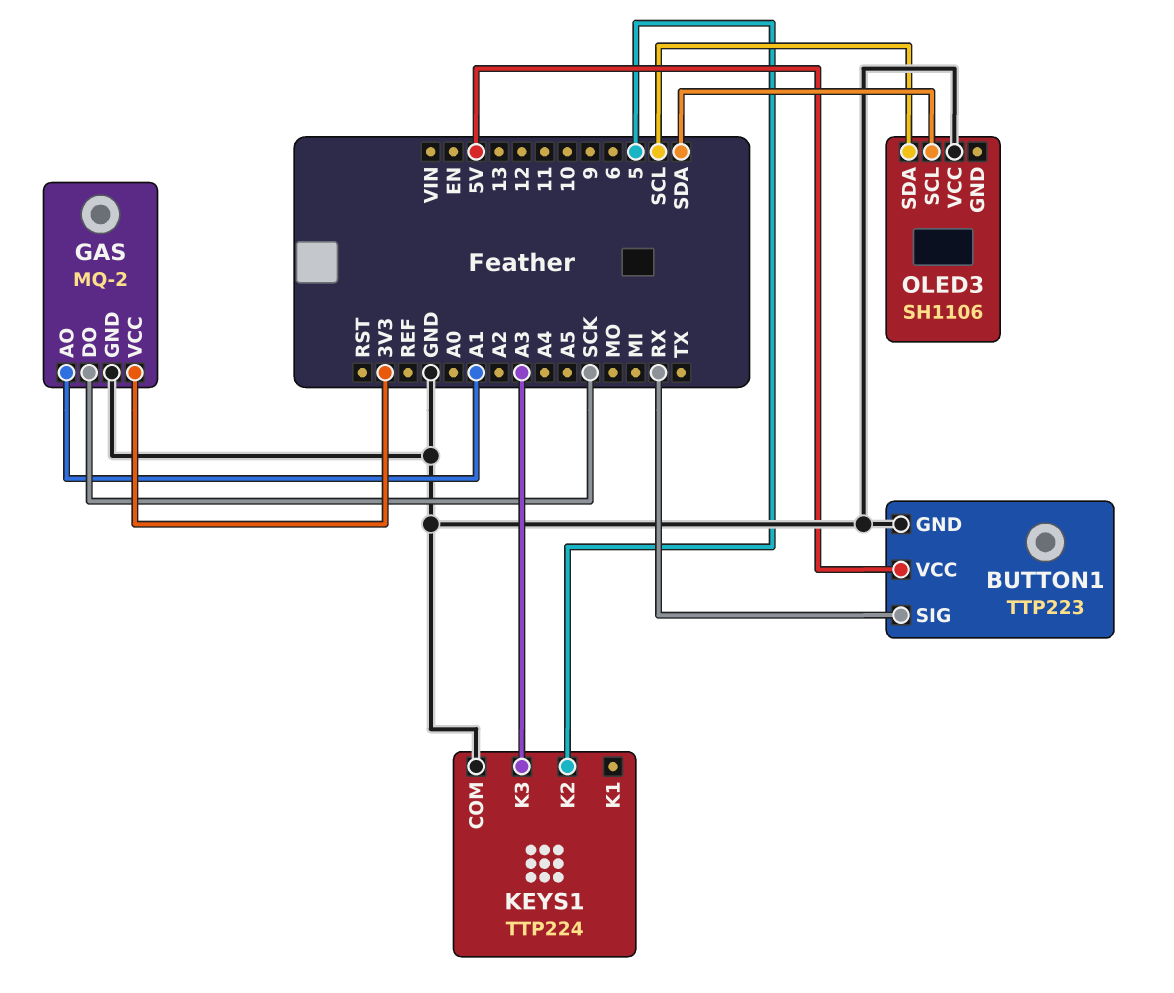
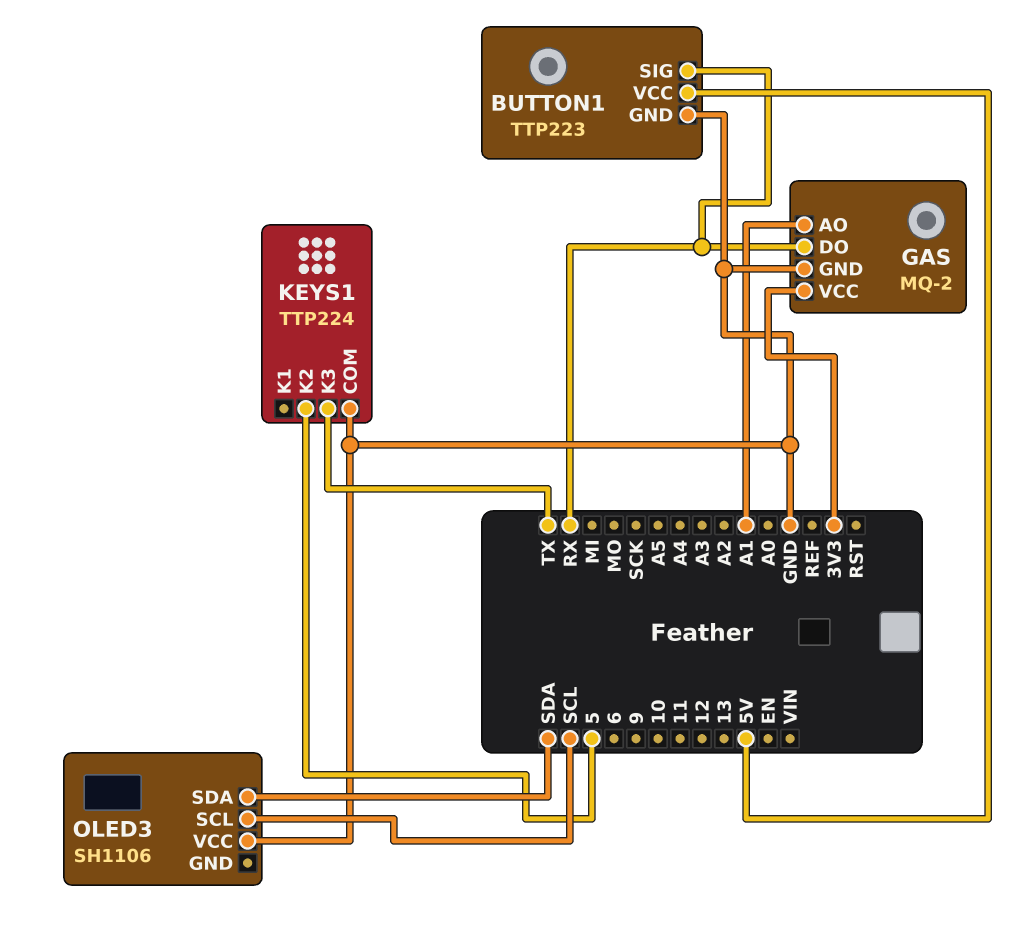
GAS pin DO: SCK -> RX
KEYS1 pin K3: A3 -> TX
OLED3 pin SCL: SDA -> SCL
OLED3 pin SDA: SCL -> SDA

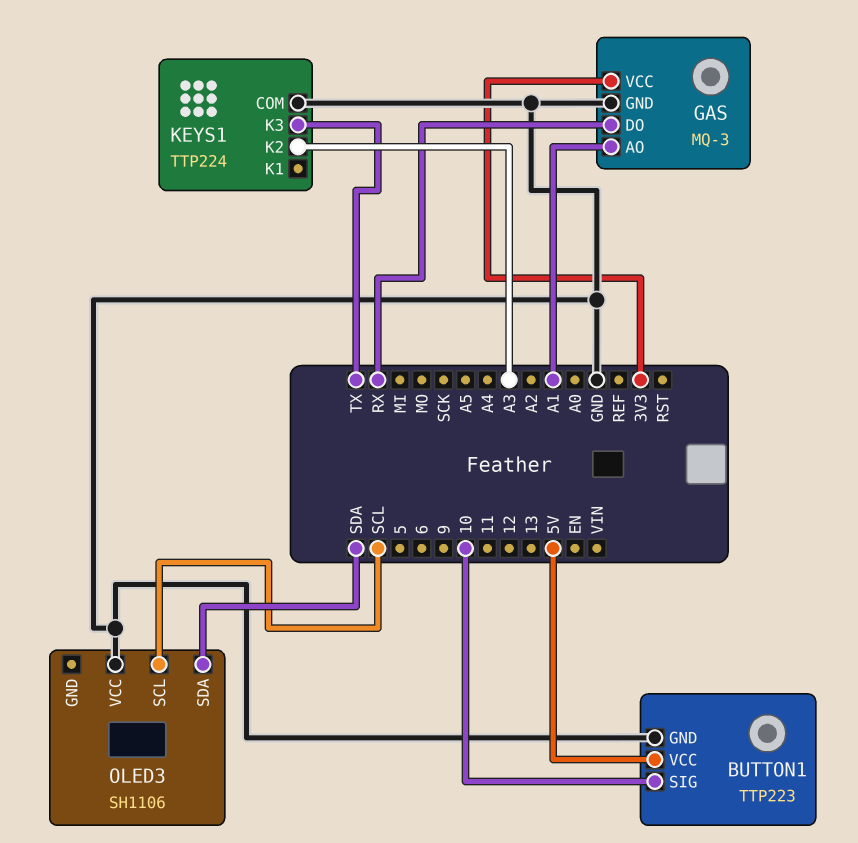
BUTTON1 pin SIG: RX -> 10
GAS: MQ-2 -> MQ-3
KEYS1 pin K2: 5 -> A3

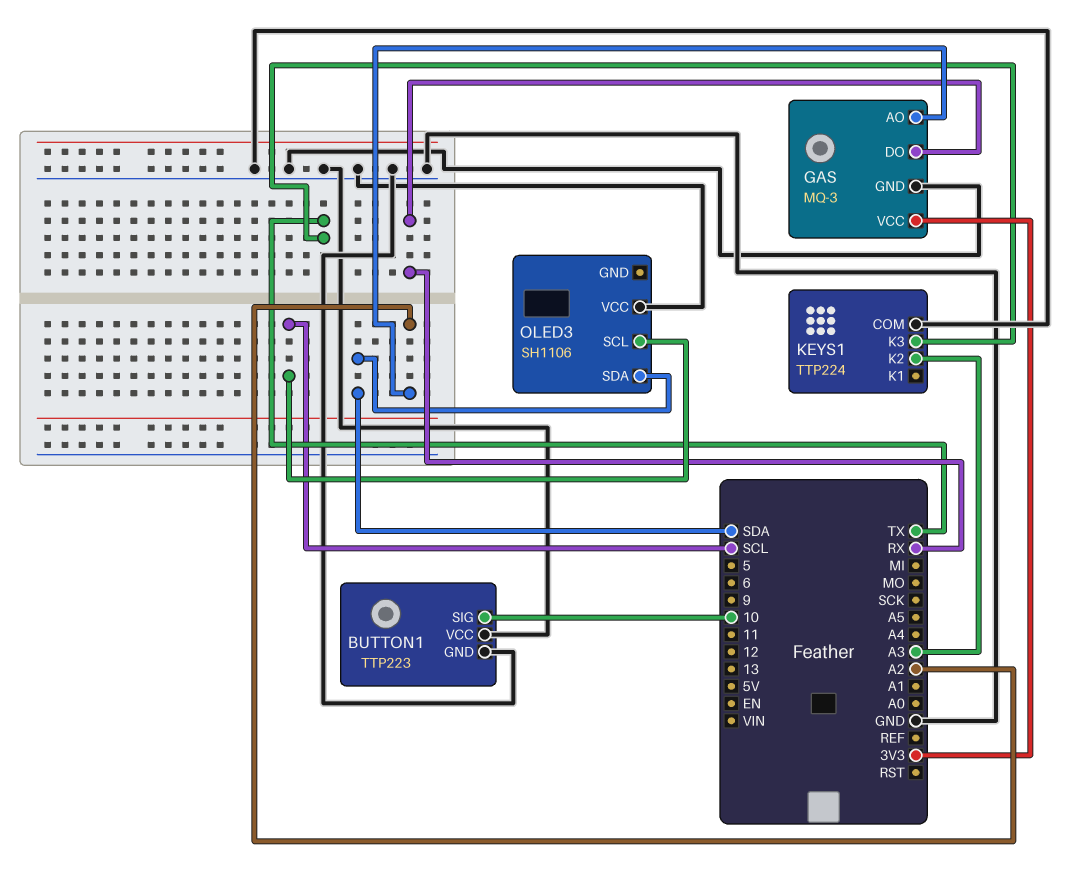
BUTTON1 pin VCC: 5V -> GND
GAS pin AO: A1 -> A2

